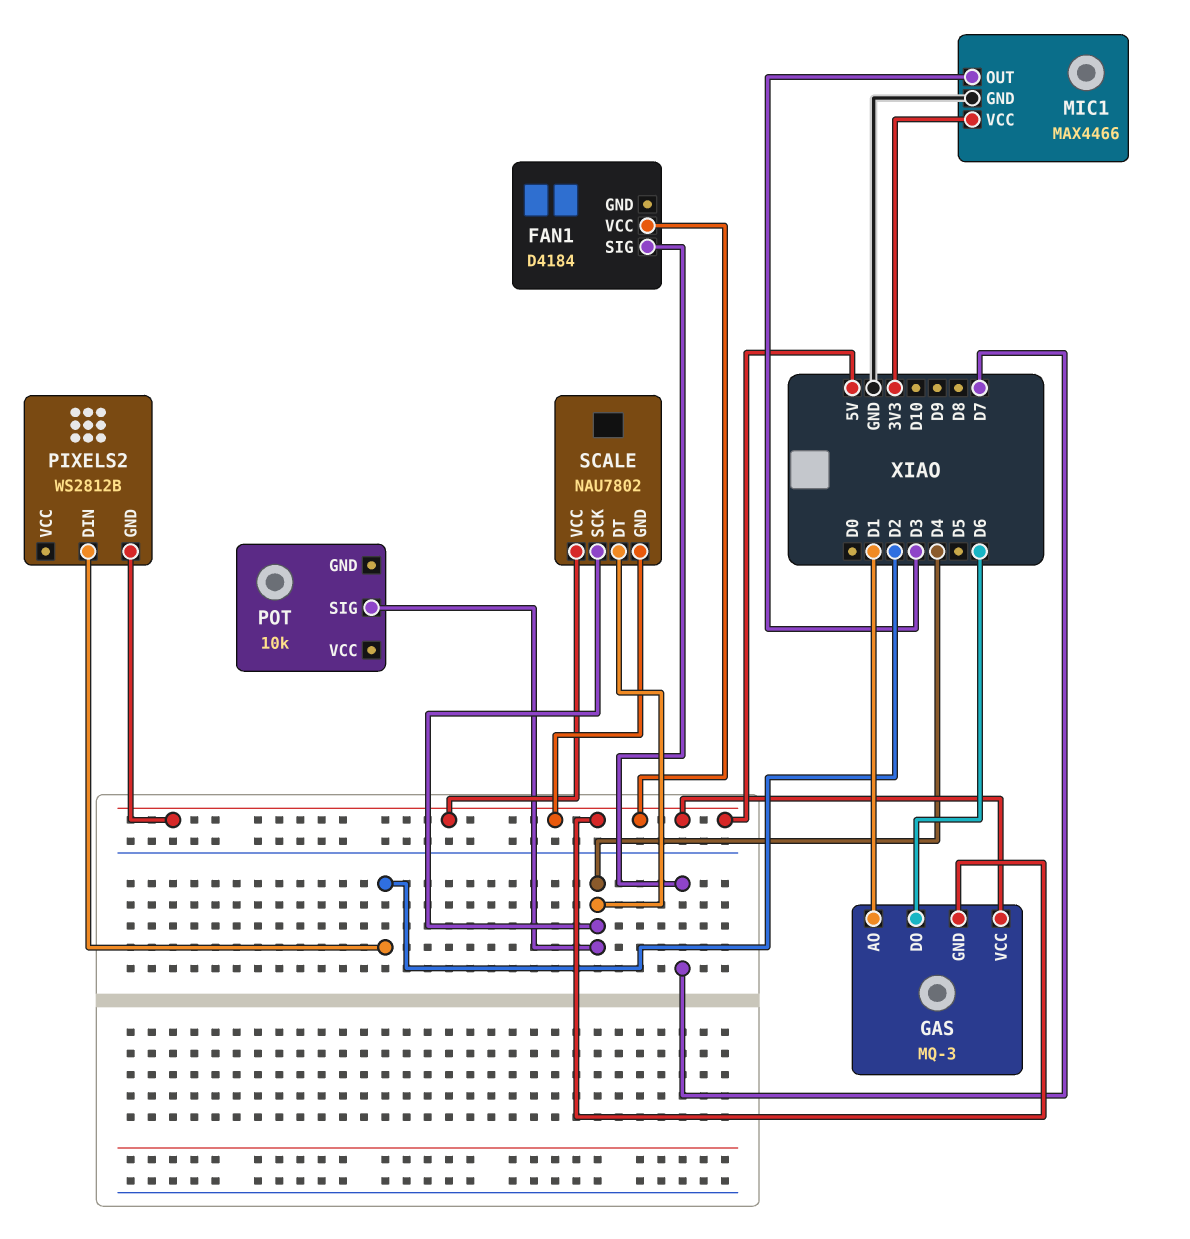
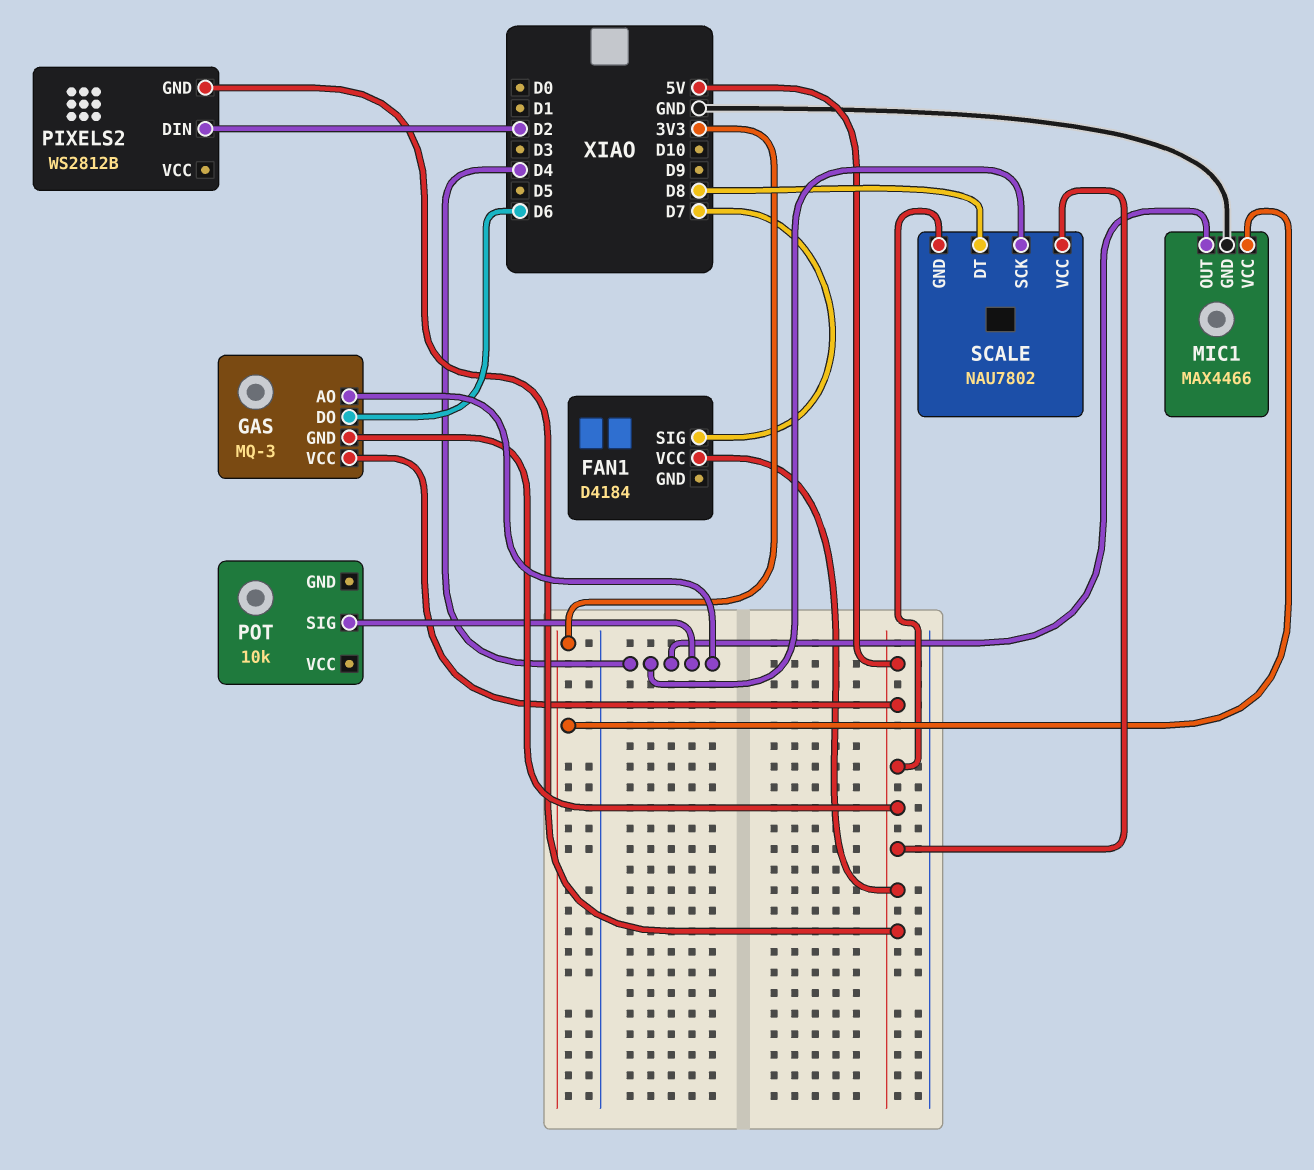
GAS pin AO: D1 -> D4
MIC1 pin OUT: D3 -> D4
SCALE pin DT: D4 -> D8

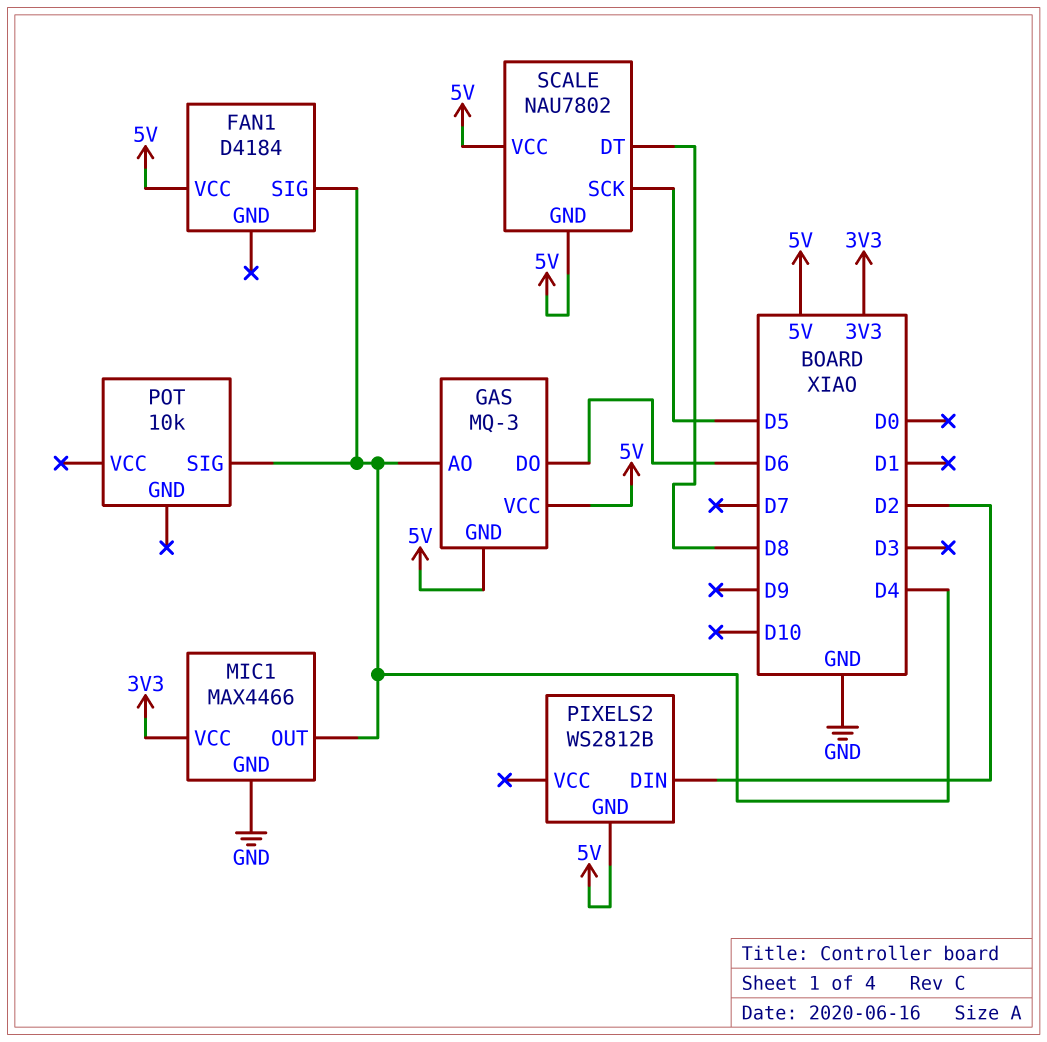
FAN1 pin SIG: D7 -> D4
SCALE pin SCK: D4 -> D5

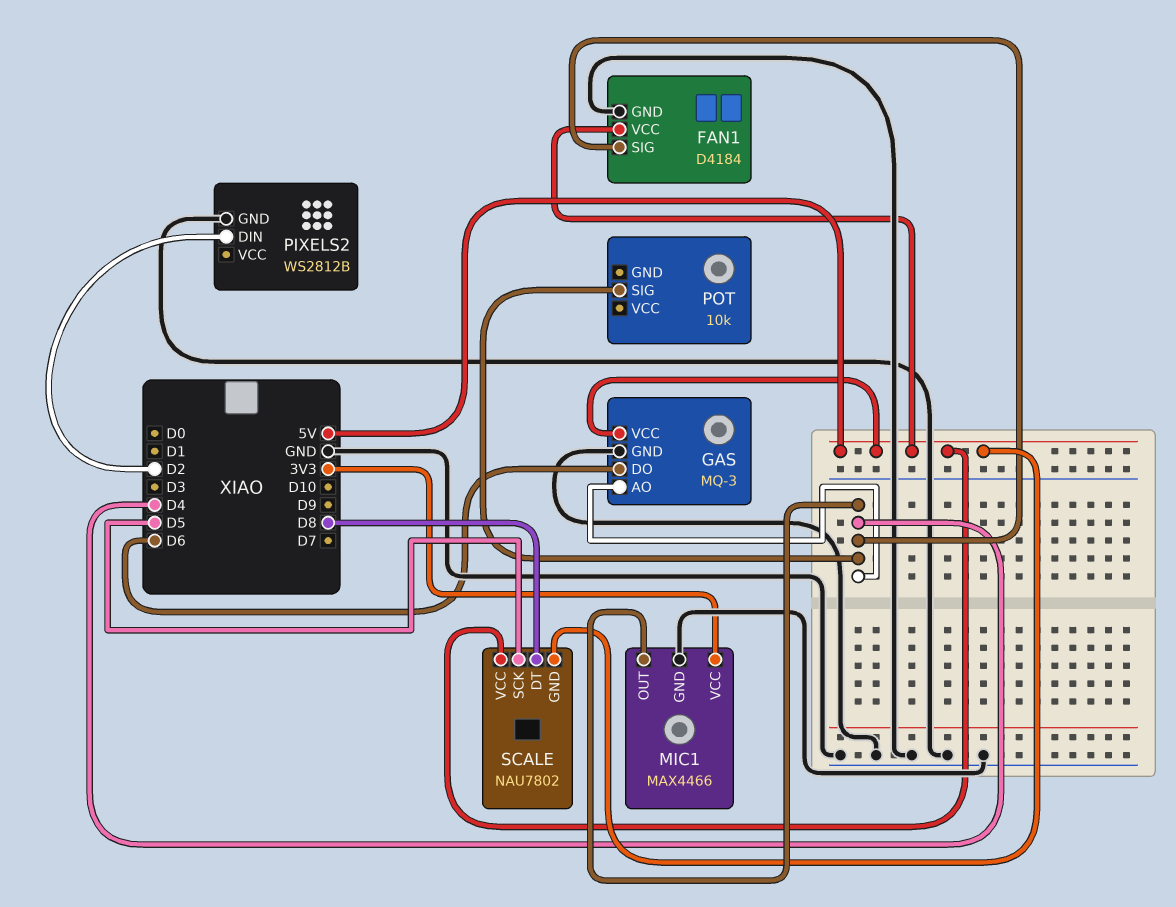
FAN1 pin GND: none -> GND
GAS pin GND: 5V -> GND
PIXELS2 pin GND: 5V -> GND

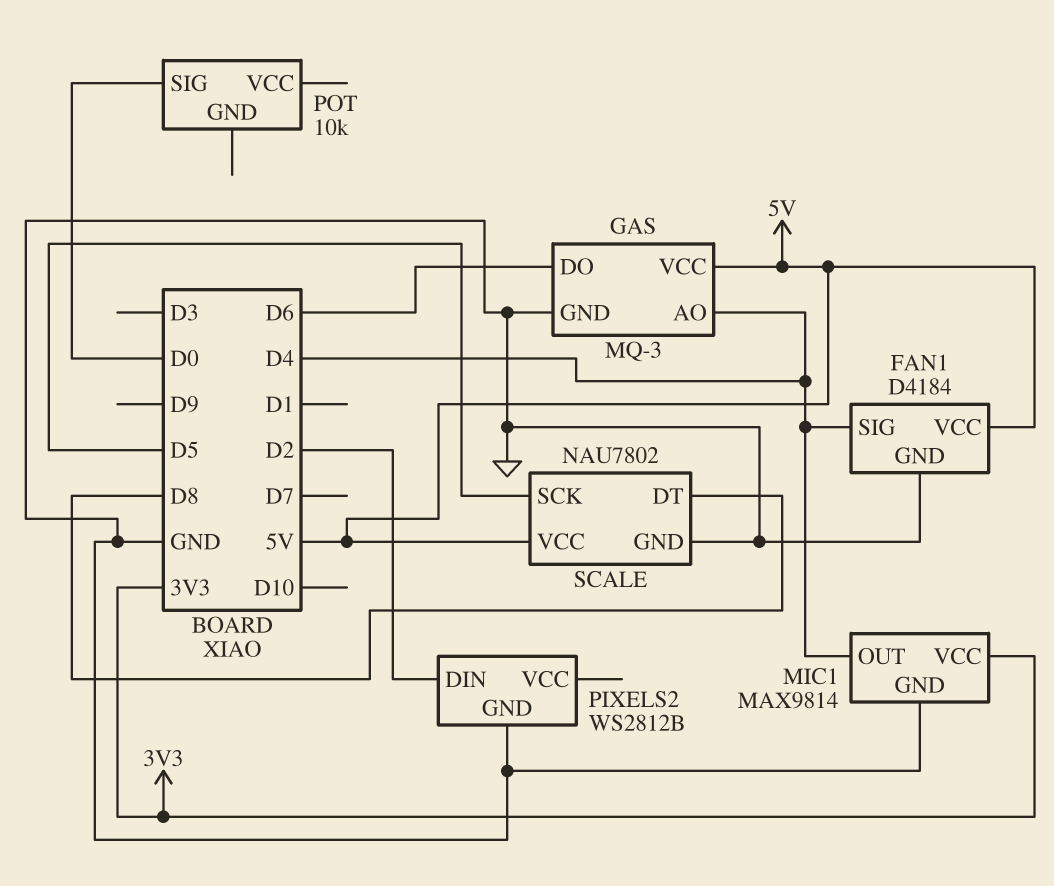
MIC1: MAX4466 -> MAX9814
POT pin SIG: D4 -> D0
SCALE pin GND: 5V -> GND

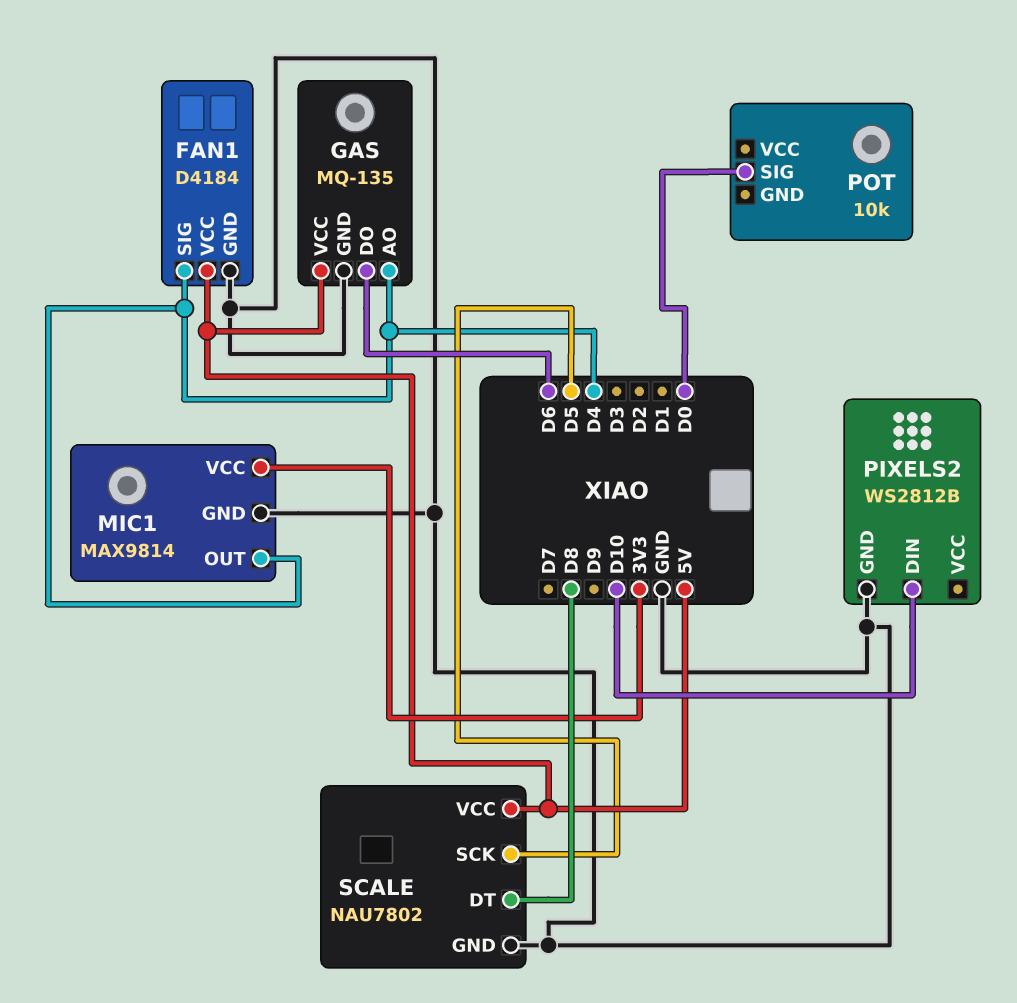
GAS: MQ-3 -> MQ-135
PIXELS2 pin DIN: D2 -> D10

